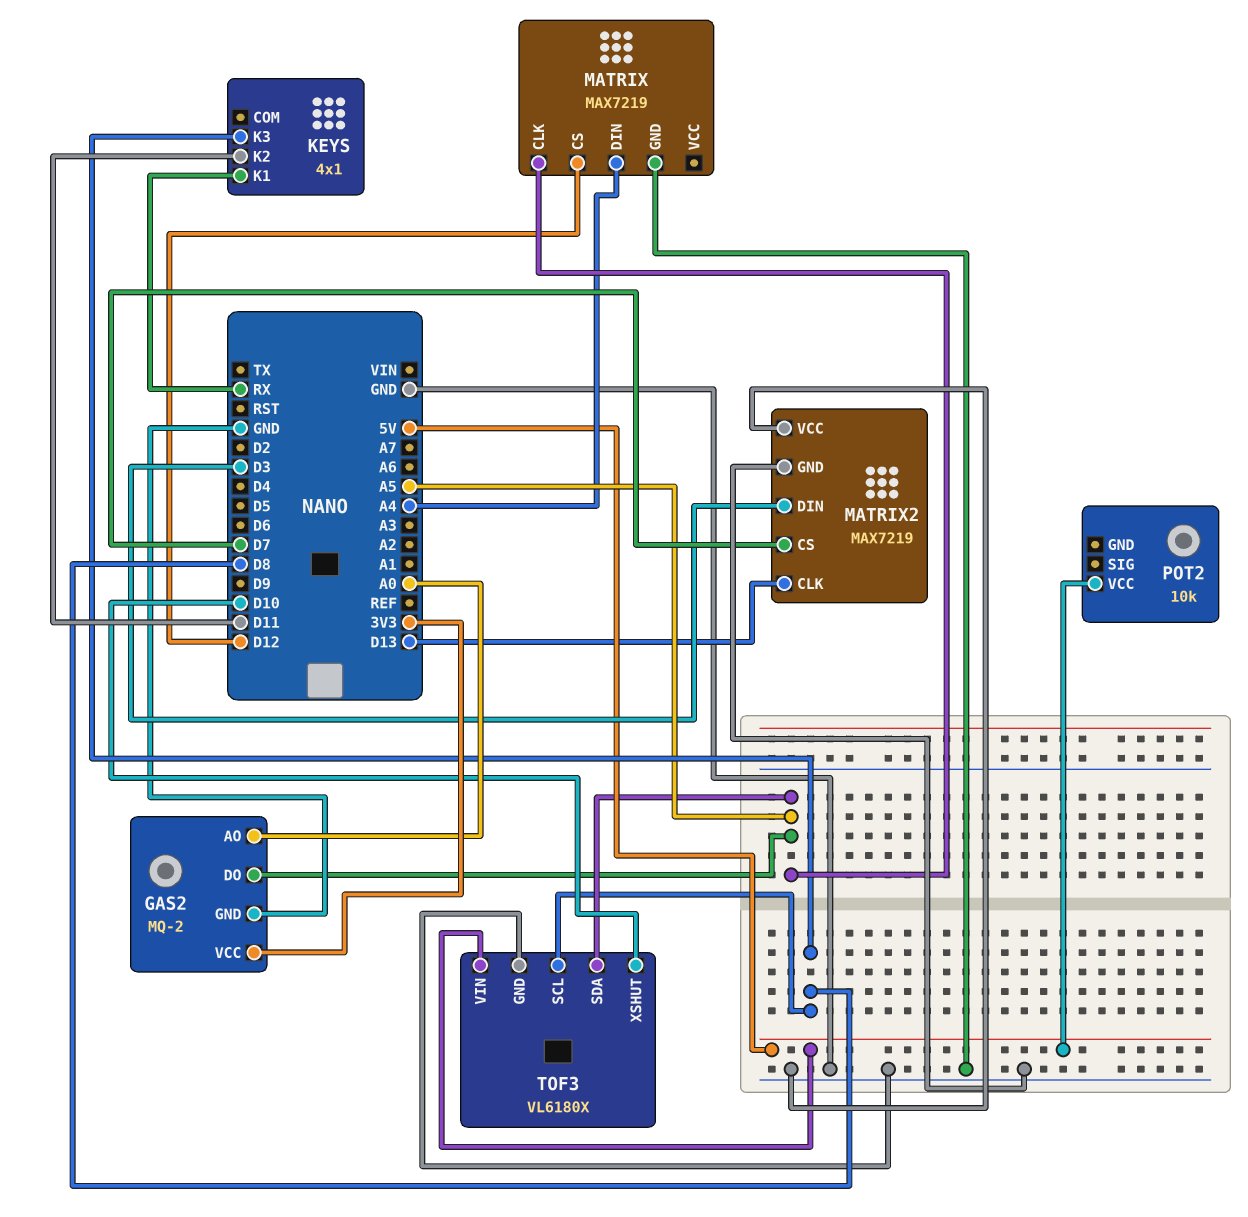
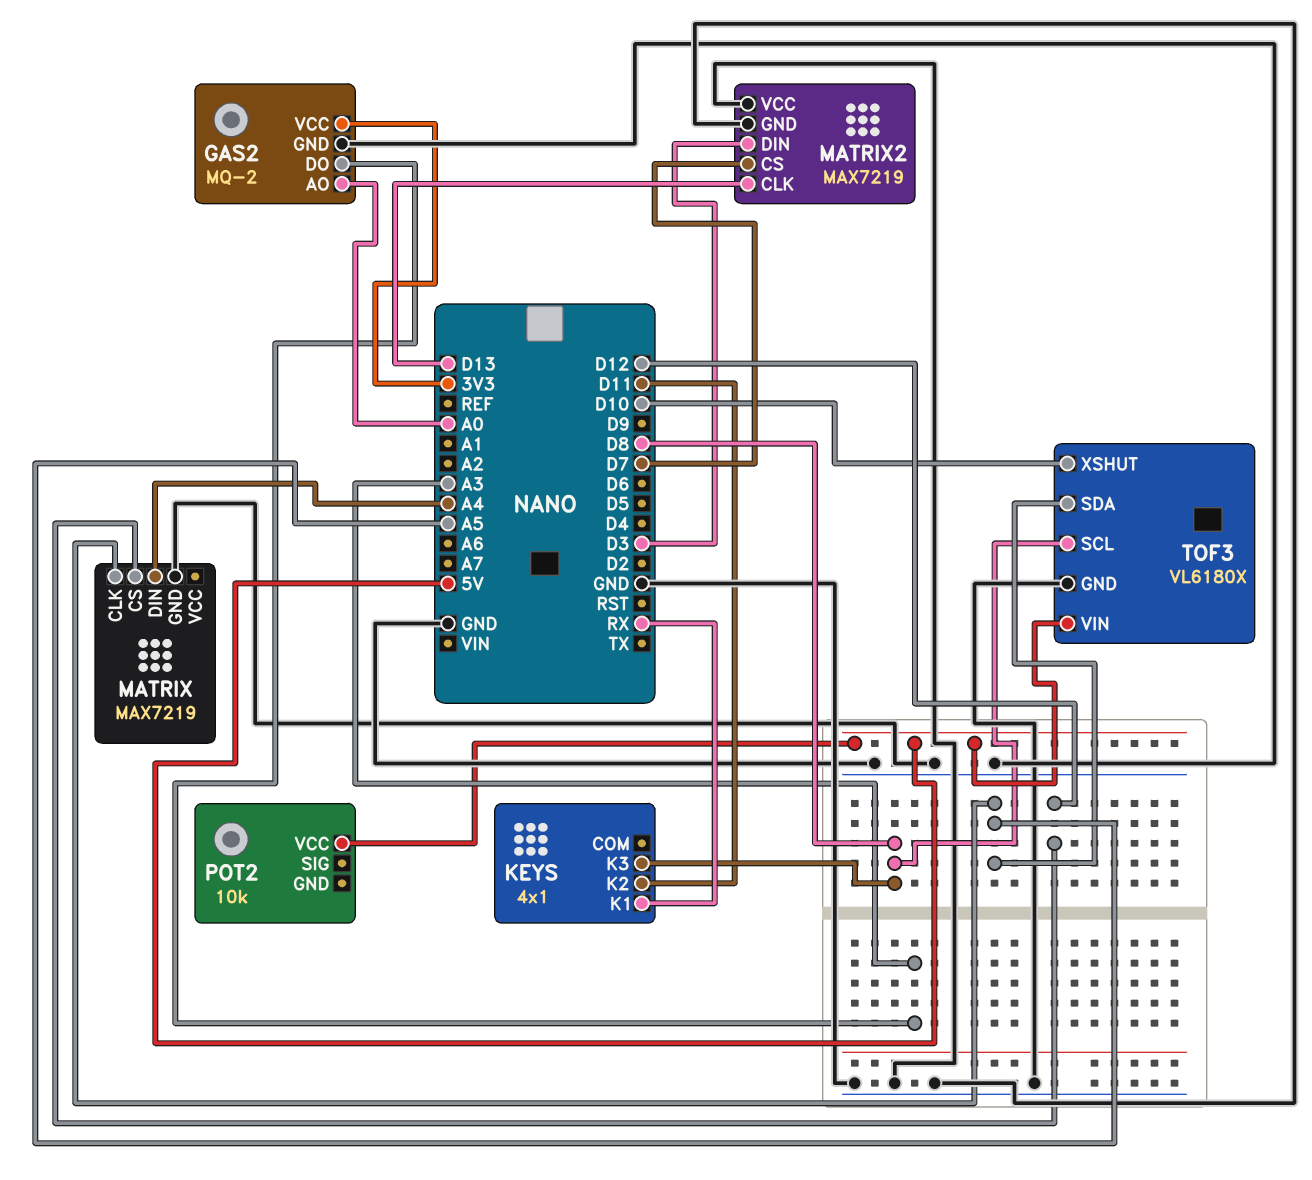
GAS2 pin DO: A5 -> A3

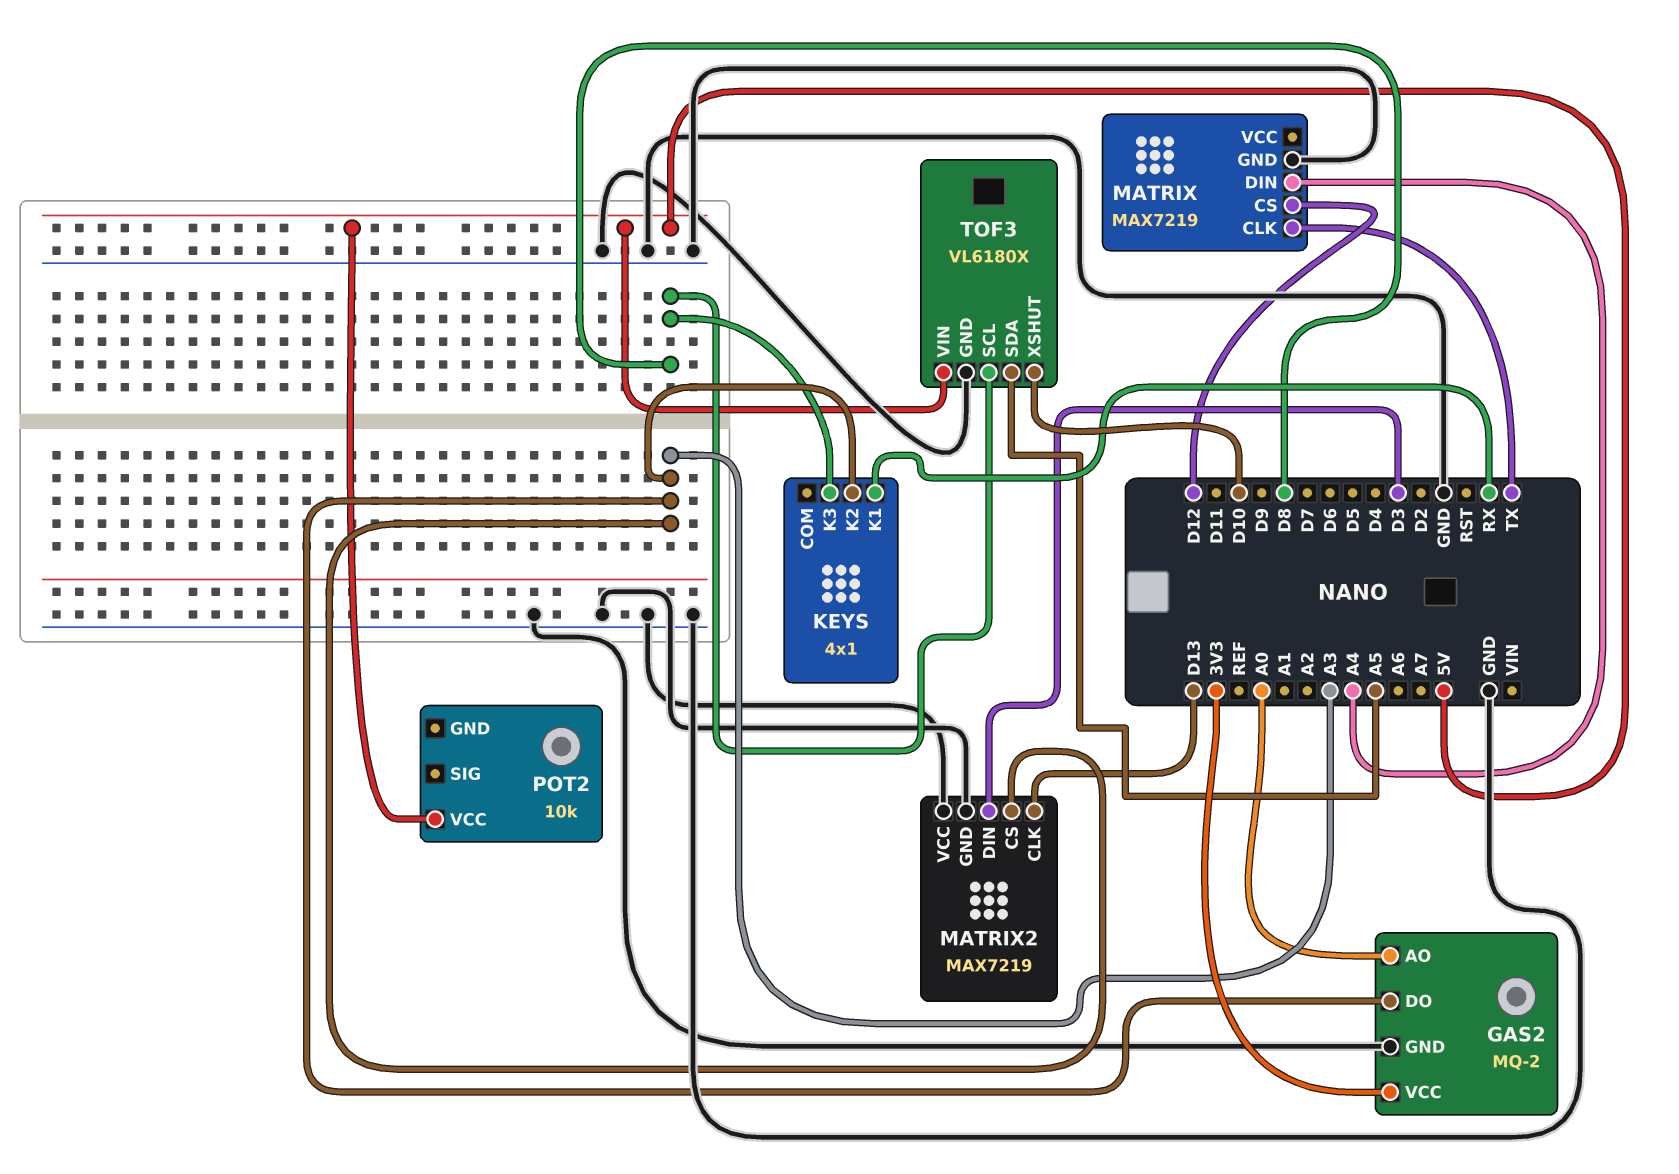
KEYS pin K2: D11 -> A3
MATRIX pin CLK: A5 -> TX
MATRIX2 pin CS: D7 -> A3

